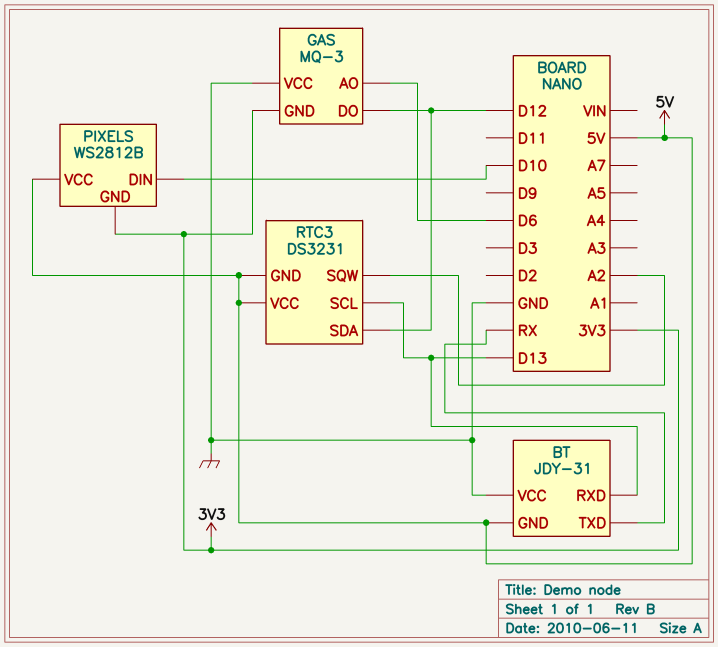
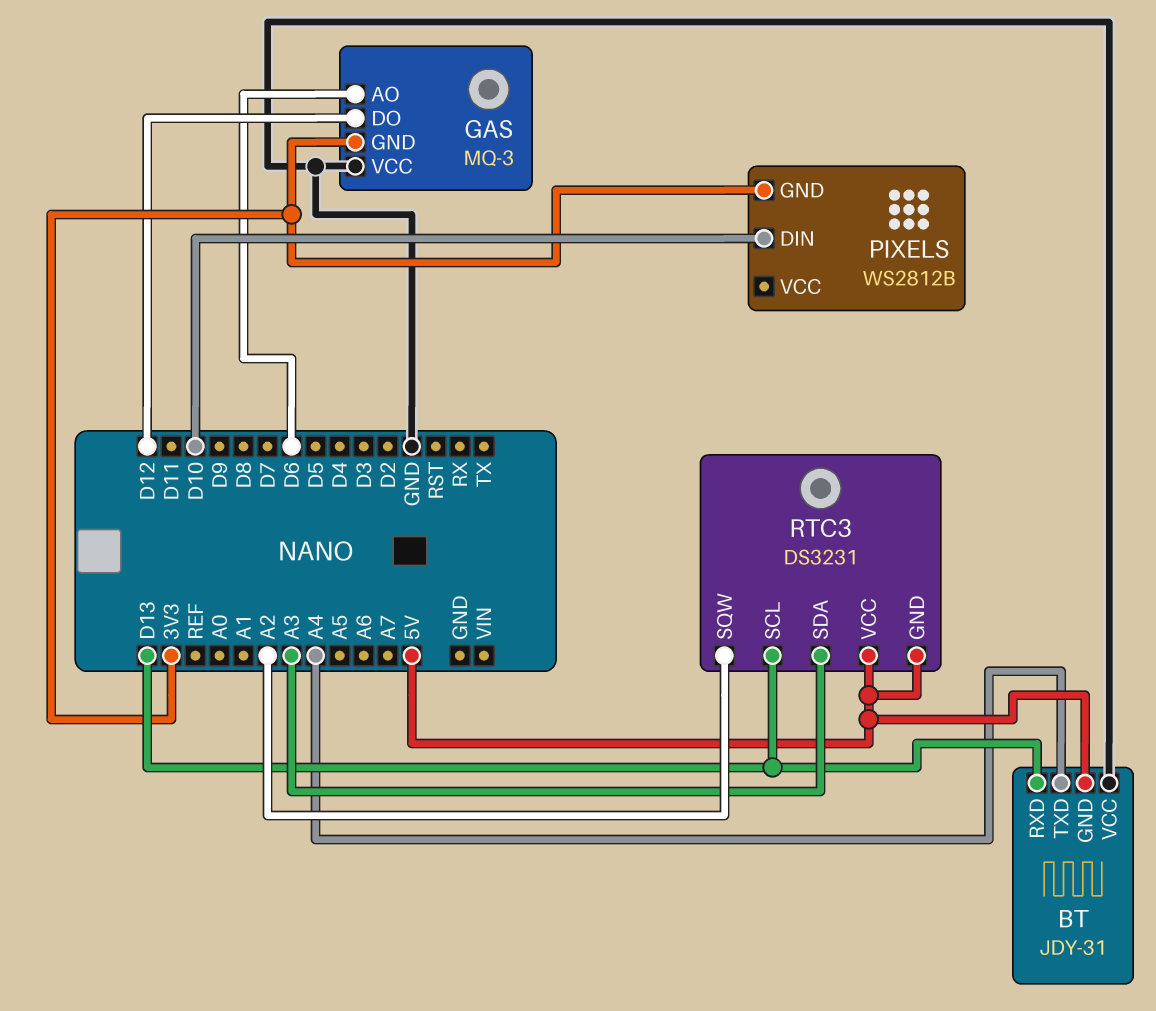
BT pin TXD: RX -> A4
PIXELS pin VCC: 5V -> none
RTC3 pin SDA: D12 -> A3

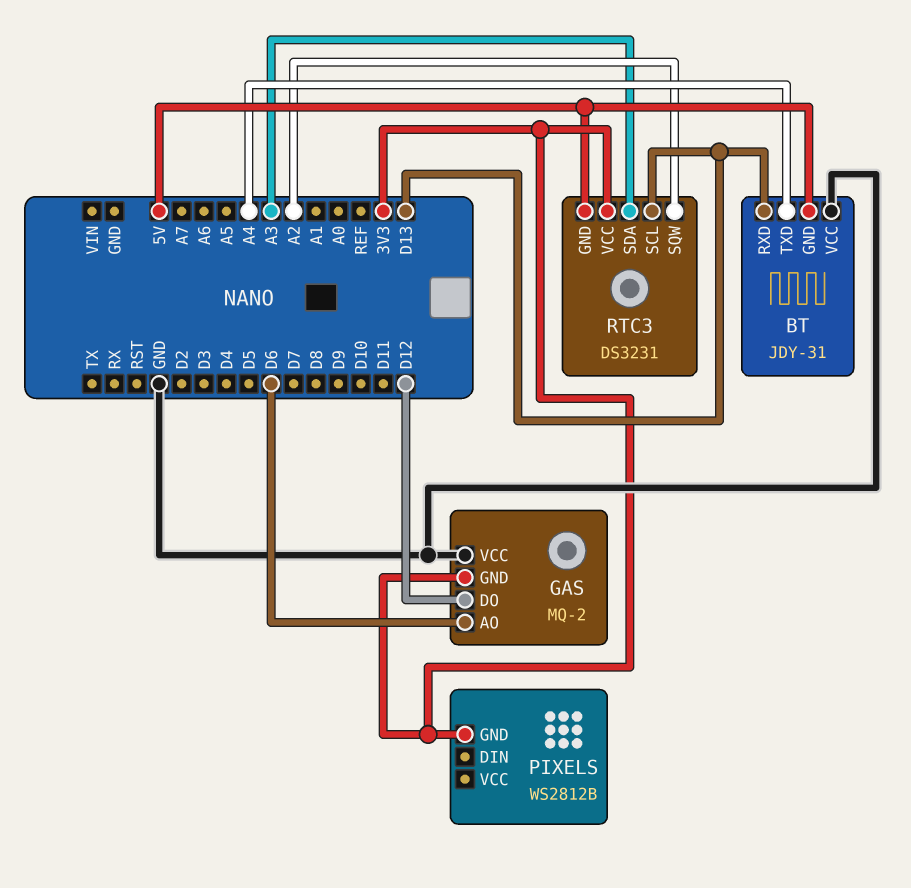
GAS: MQ-3 -> MQ-2
PIXELS pin DIN: D10 -> none
RTC3 pin VCC: 5V -> 3V3

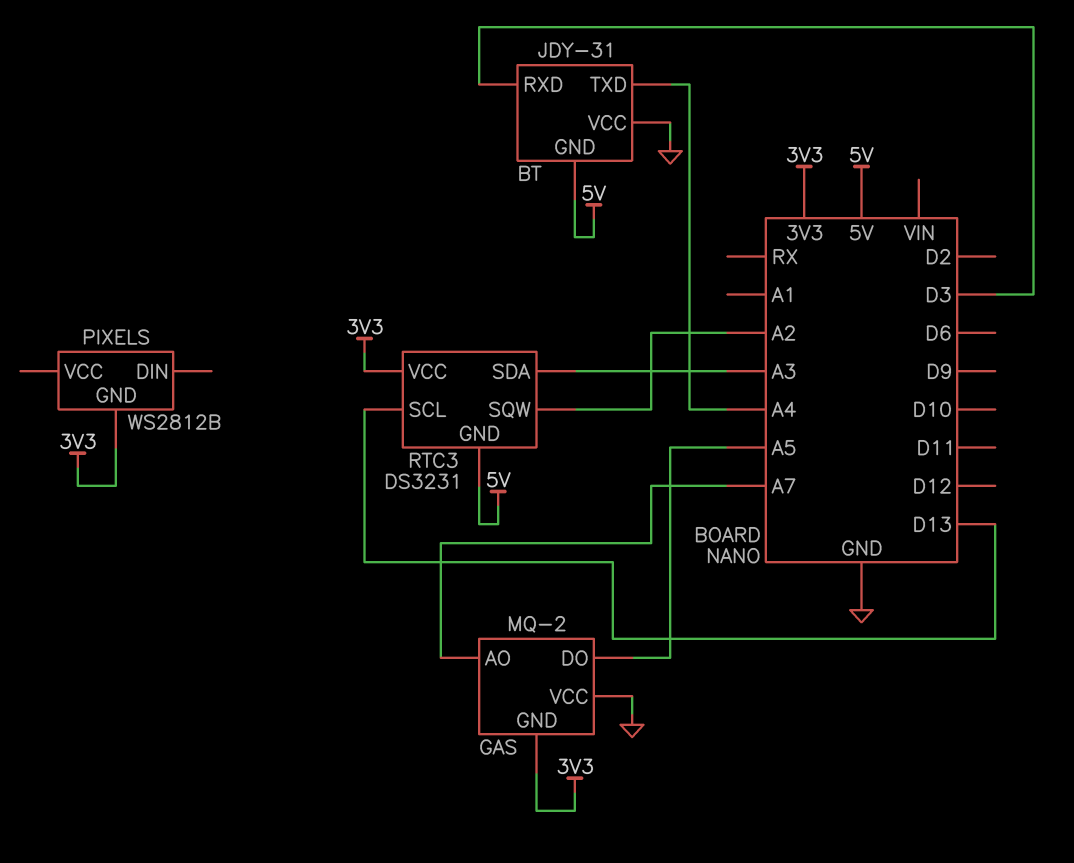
BT pin RXD: D13 -> D3
GAS pin AO: D6 -> A7
GAS pin DO: D12 -> A5

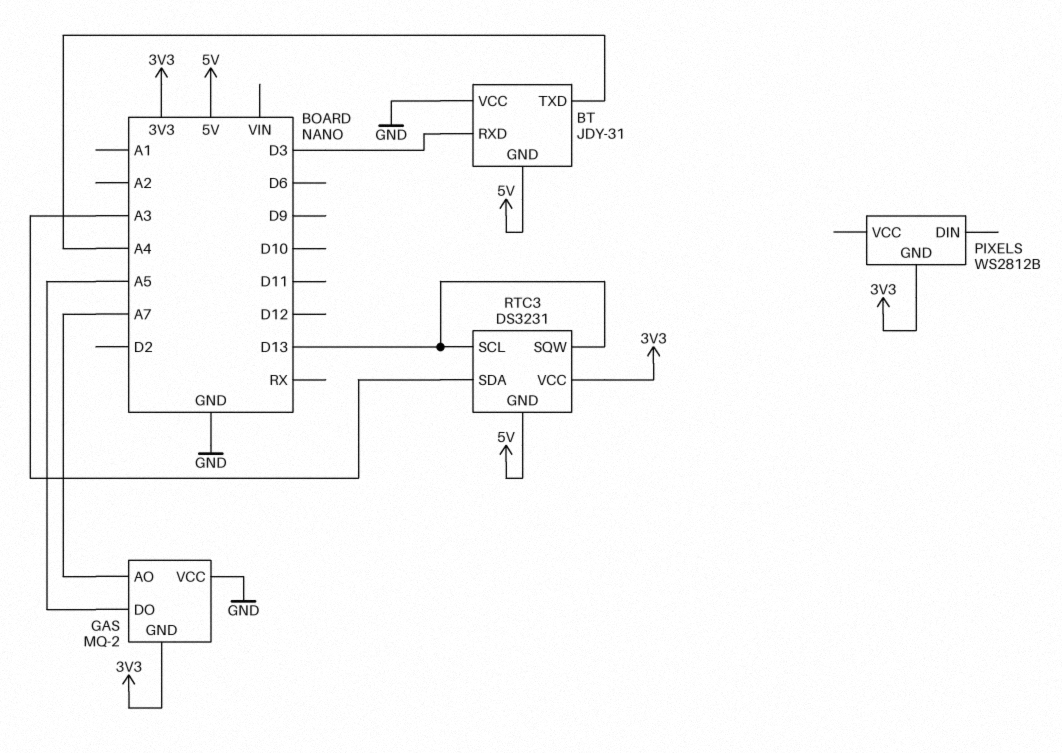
RTC3 pin SQW: A2 -> D13

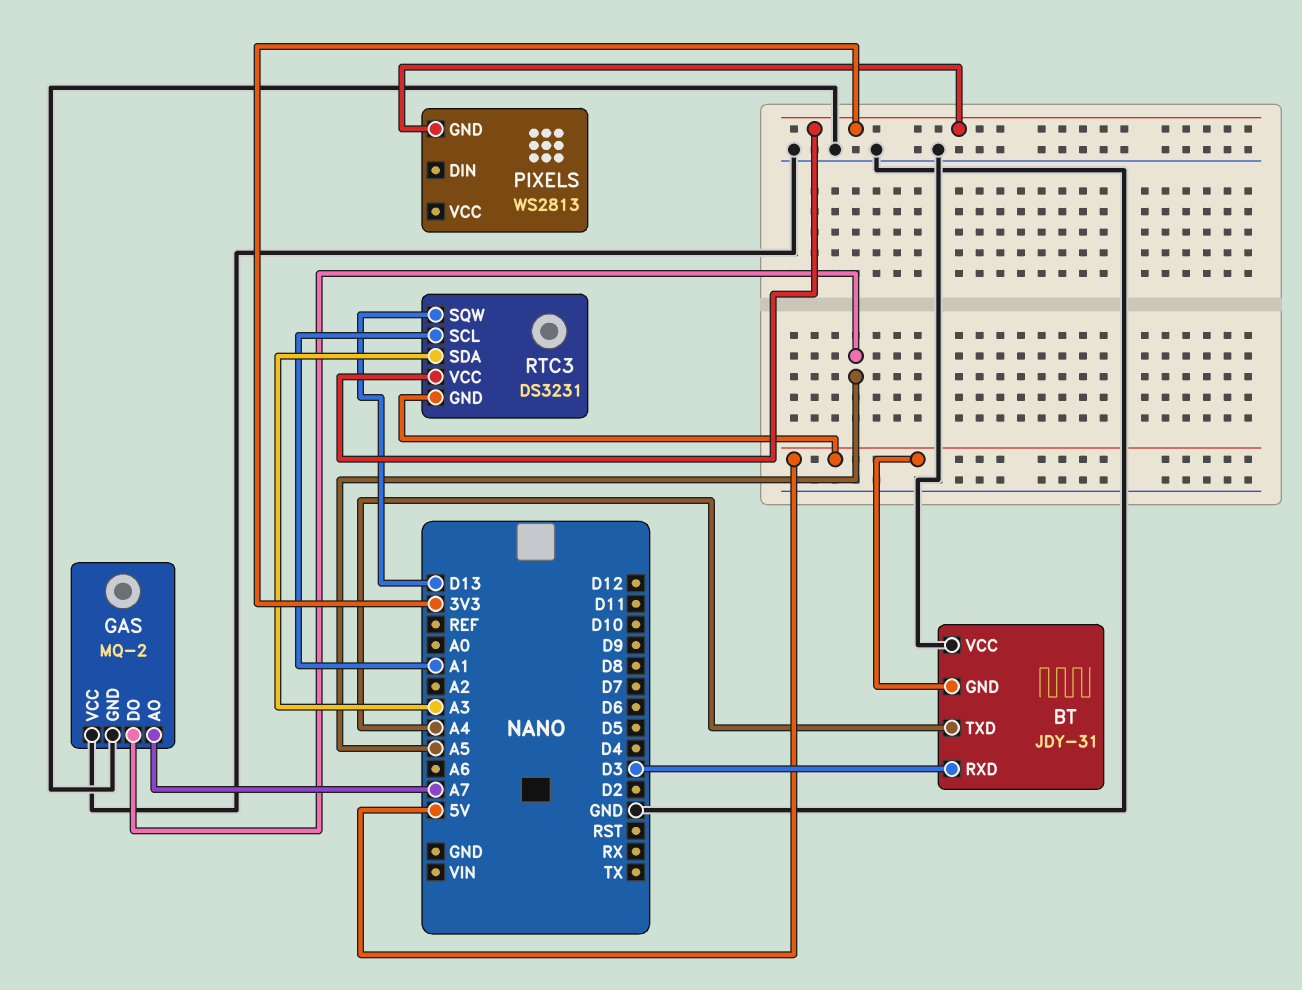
GAS pin GND: 3V3 -> GND
PIXELS: WS2812B -> WS2813
RTC3 pin SCL: D13 -> A1

